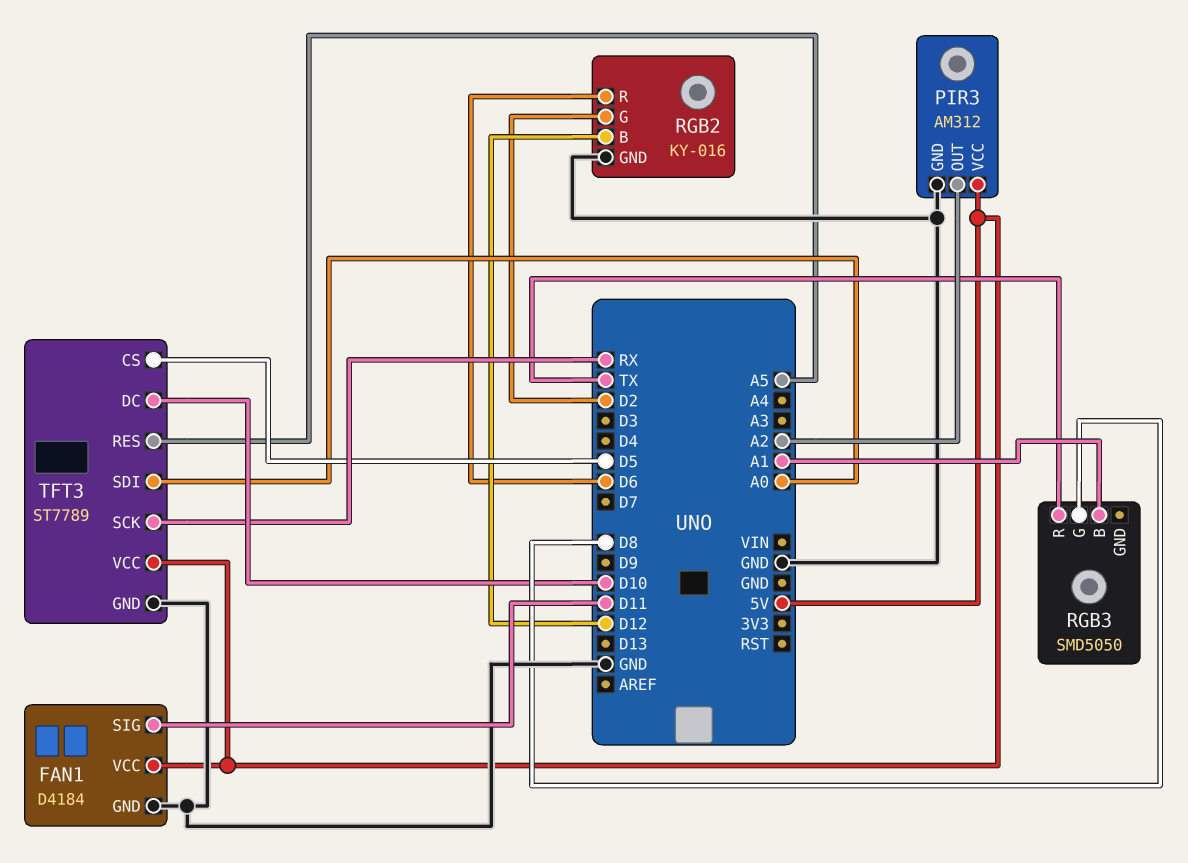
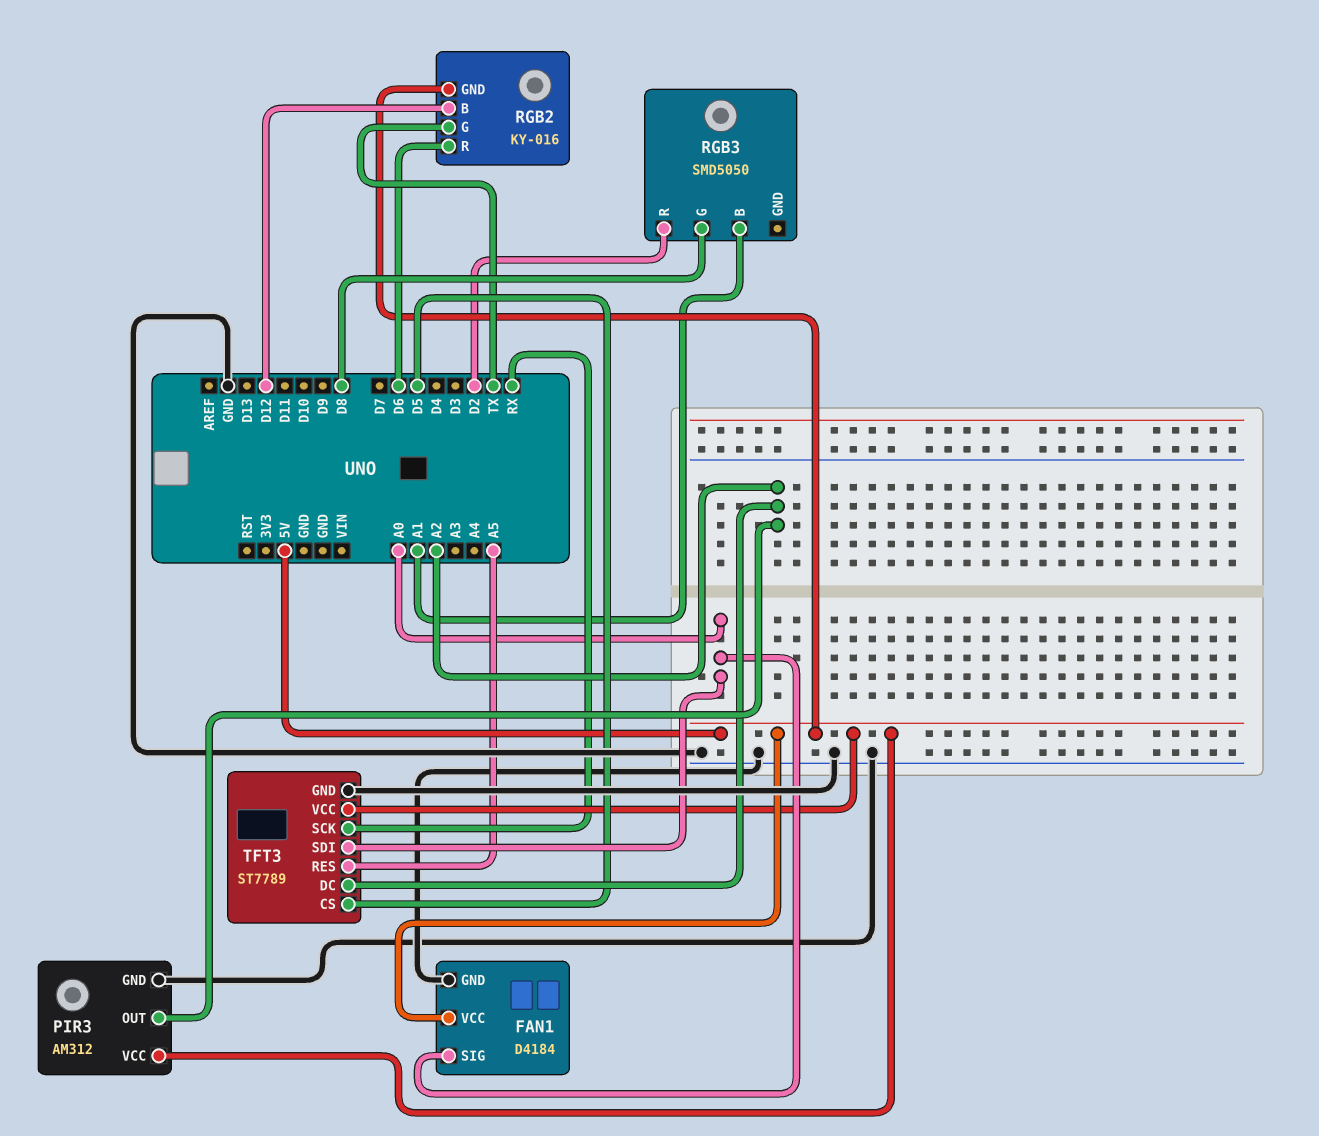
FAN1 pin SIG: D11 -> A0
RGB2 pin G: D2 -> TX
RGB2 pin GND: GND -> 5V
RGB3 pin R: TX -> D2
TFT3 pin DC: D10 -> A2

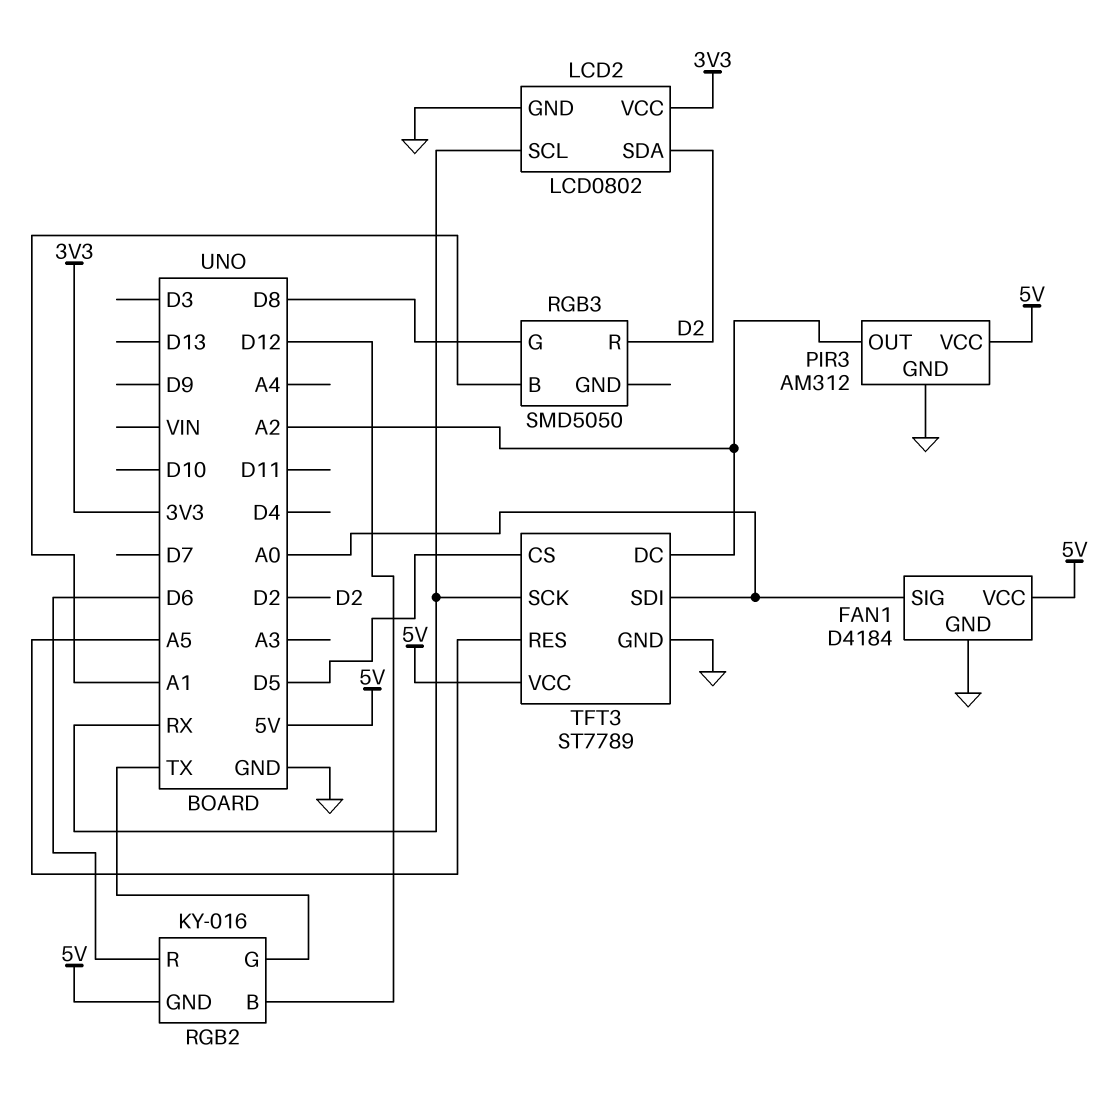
LCD2: none -> LCD0802
LCD2 pin GND: none -> GND
LCD2 pin SCL: none -> RX
LCD2 pin SDA: none -> D2
LCD2 pin VCC: none -> 3V3

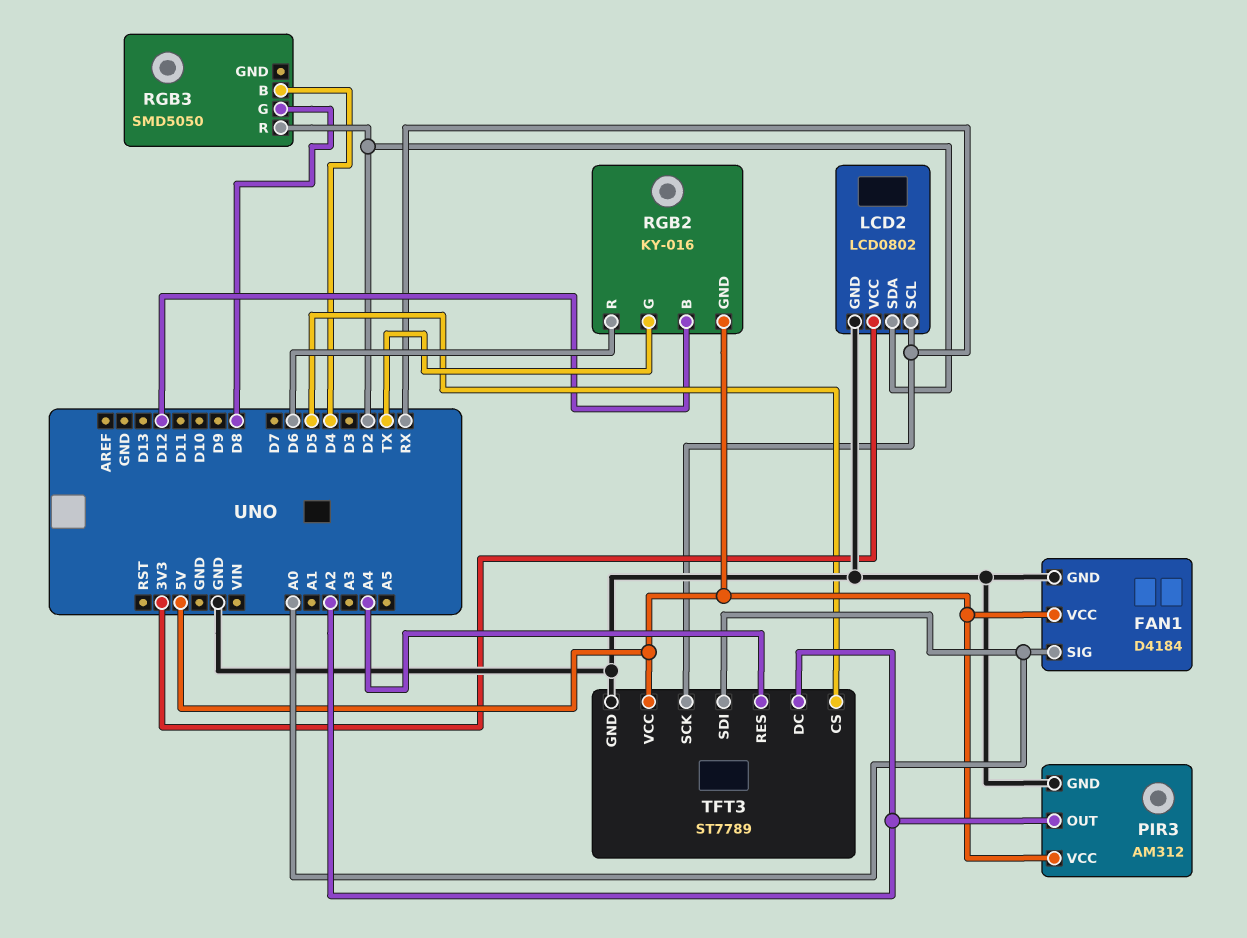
RGB3 pin B: A1 -> D4
TFT3 pin RES: A5 -> A4

